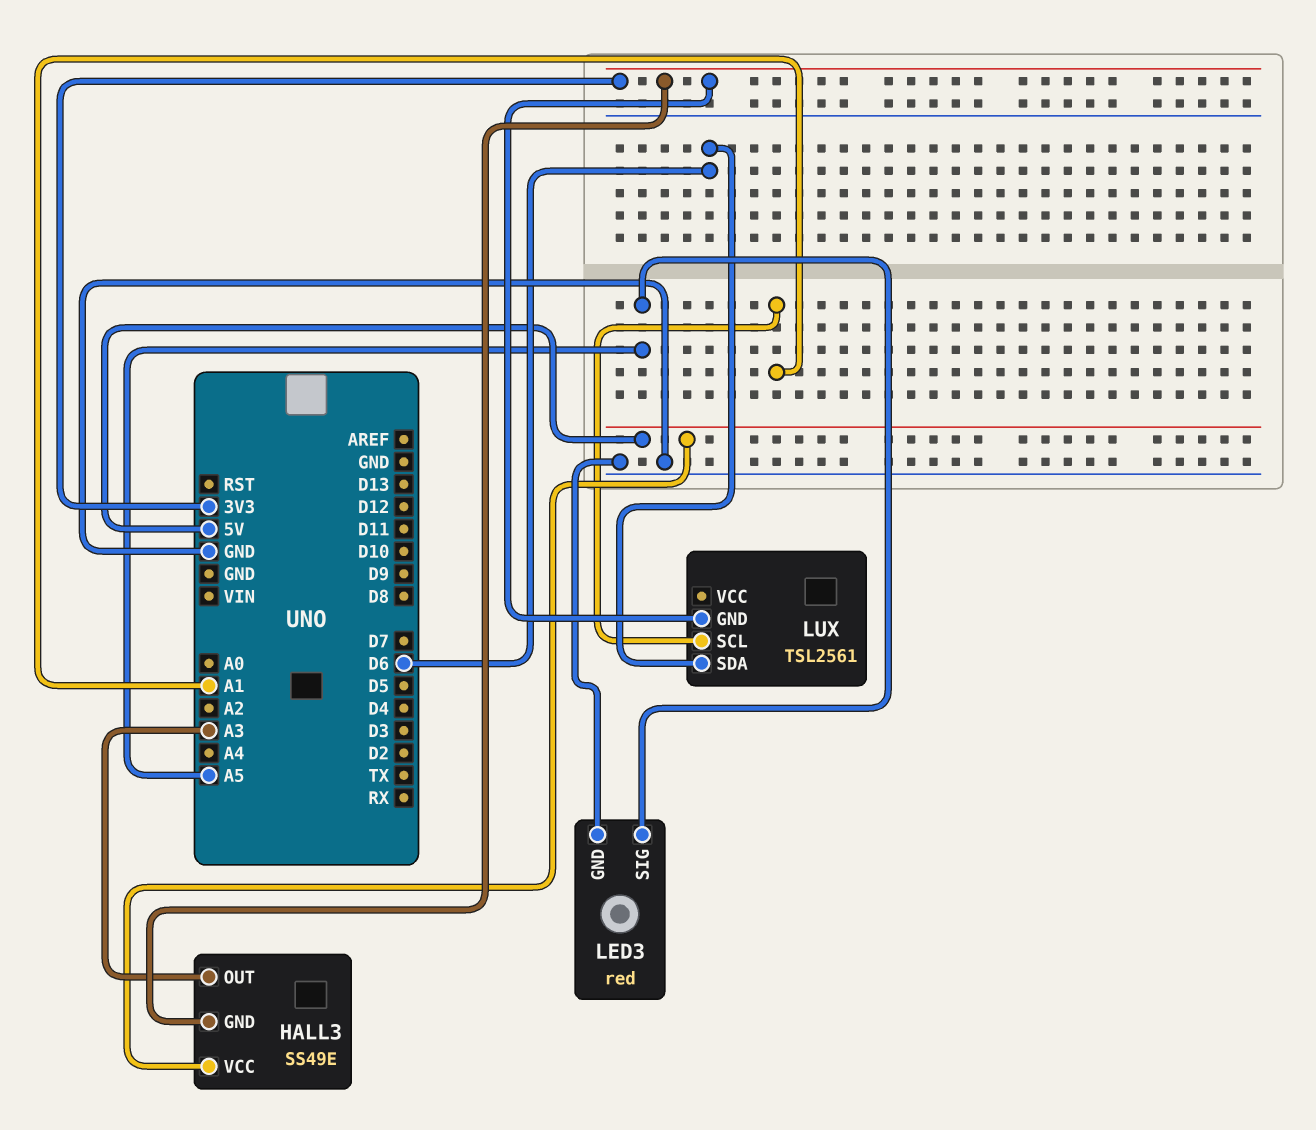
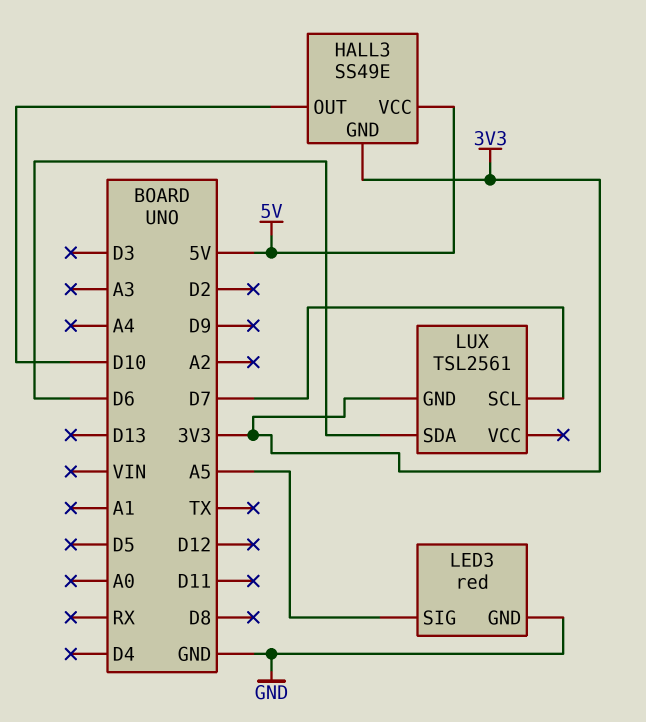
HALL3 pin OUT: A3 -> D10
LUX pin SCL: A1 -> D7

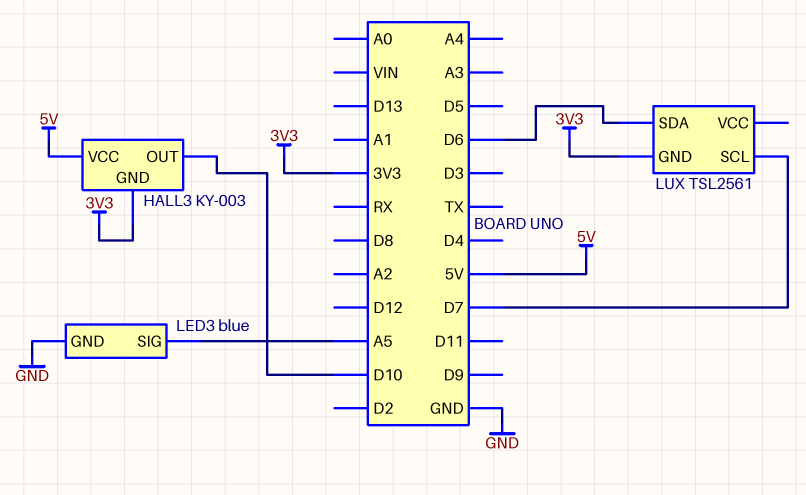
HALL3: SS49E -> KY-003
LED3: red -> blue

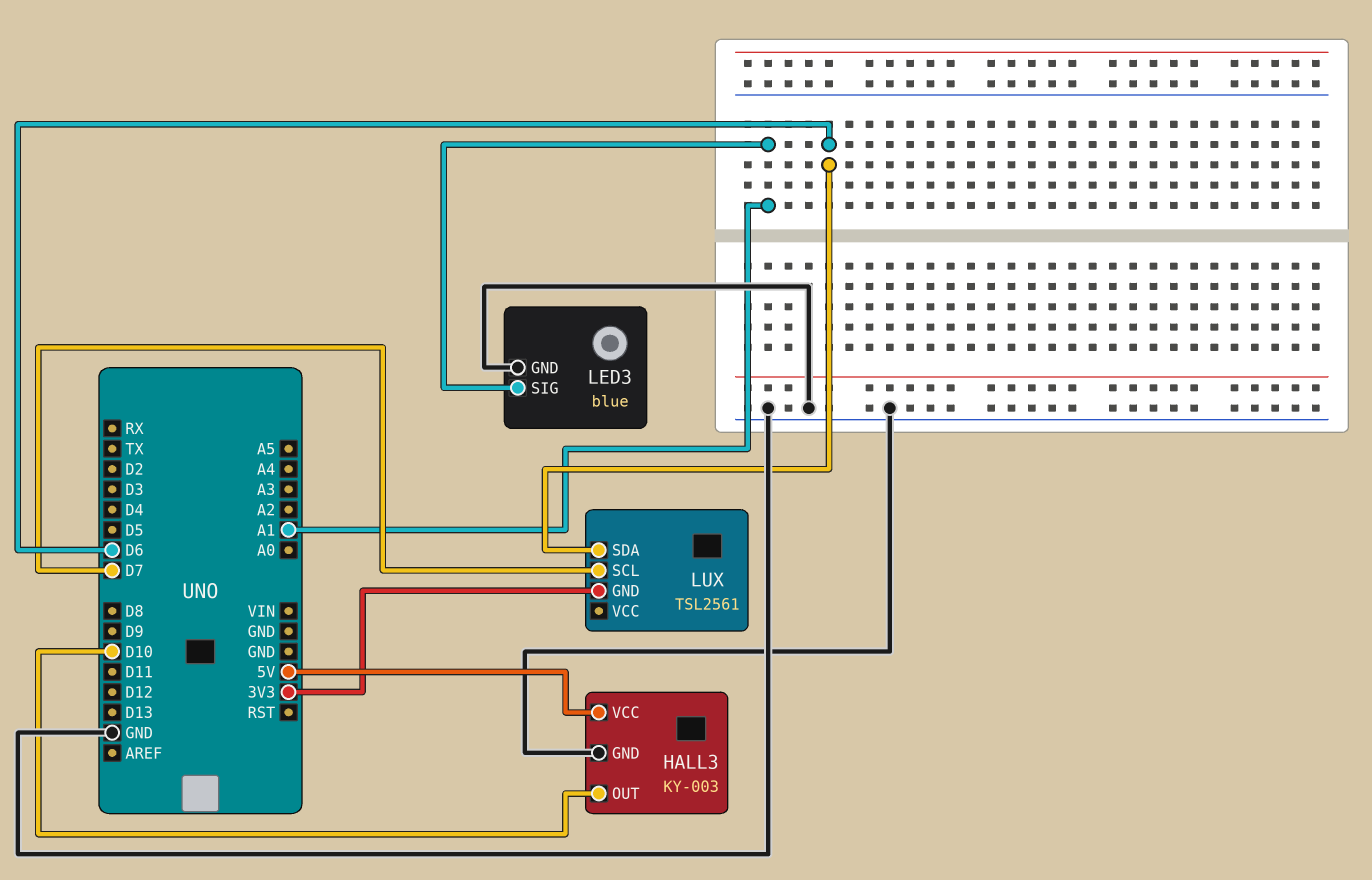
HALL3 pin GND: 3V3 -> GND
LED3 pin SIG: A5 -> A1

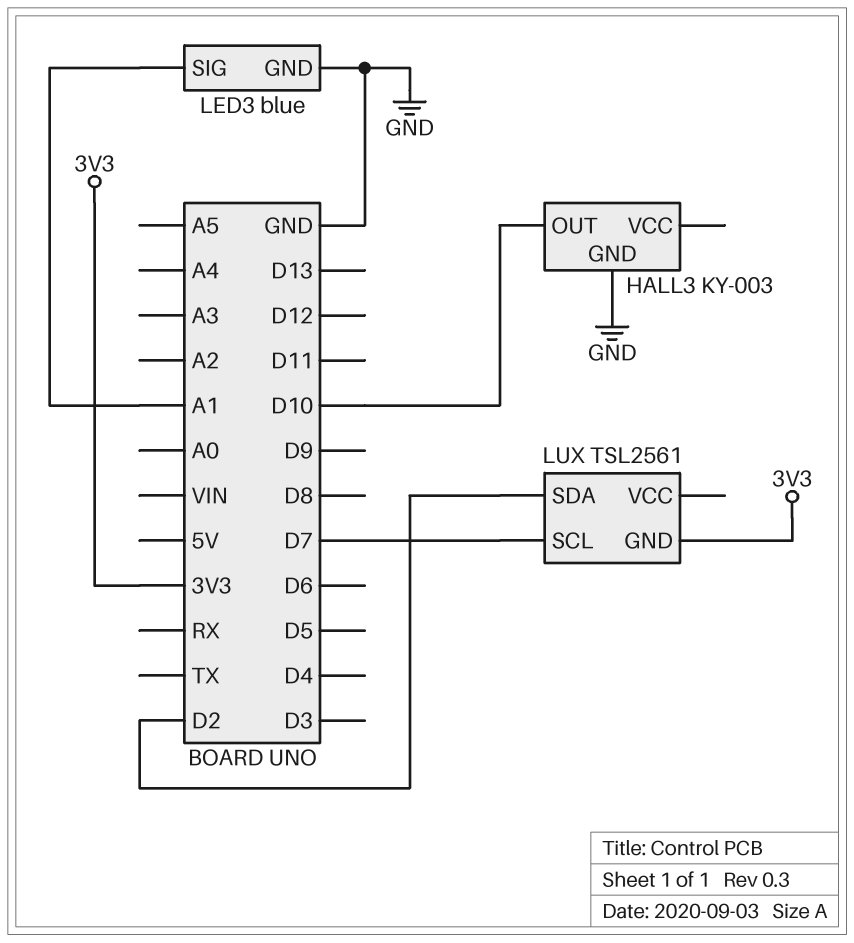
HALL3 pin VCC: 5V -> none
LUX pin SDA: D6 -> D2

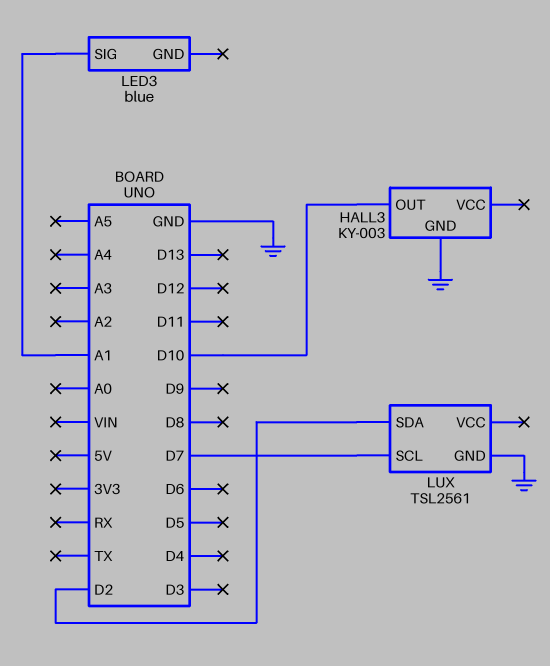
LED3 pin GND: GND -> none
LUX pin GND: 3V3 -> GND

